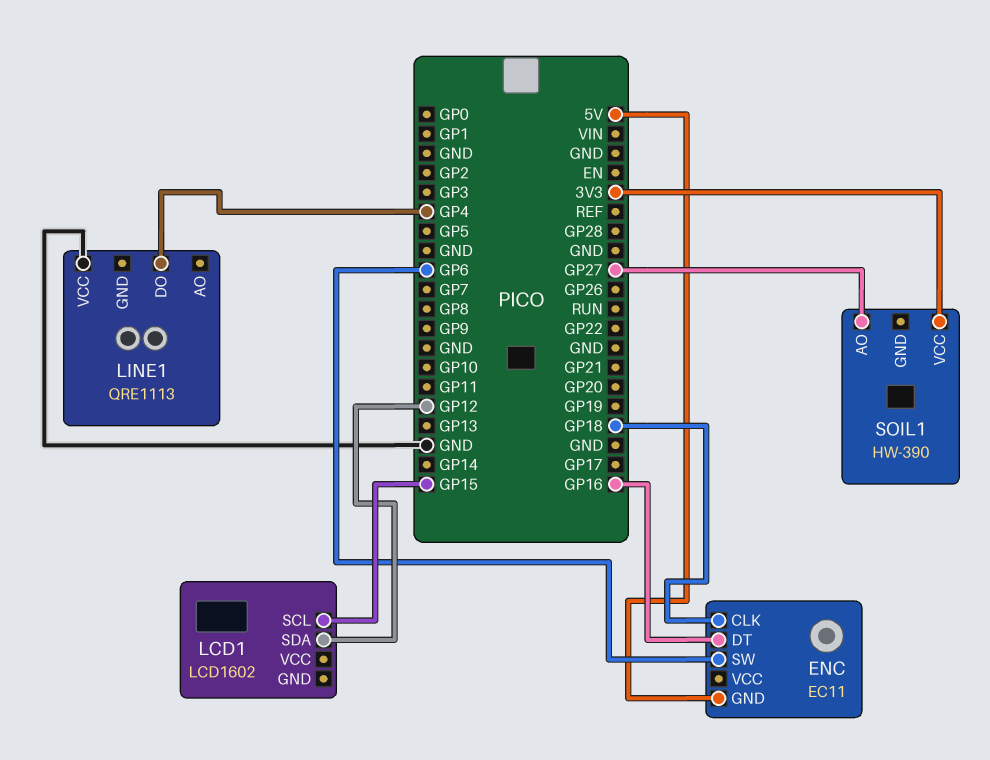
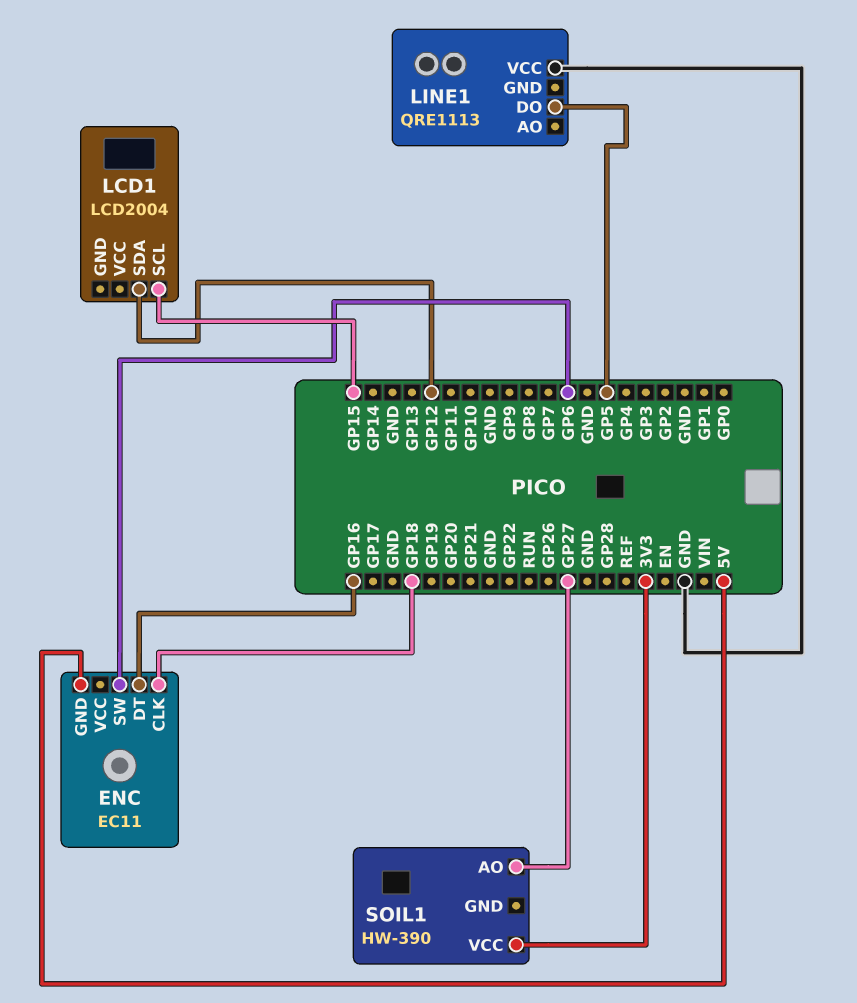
LCD1: LCD1602 -> LCD2004
LINE1 pin DO: GP4 -> GP5

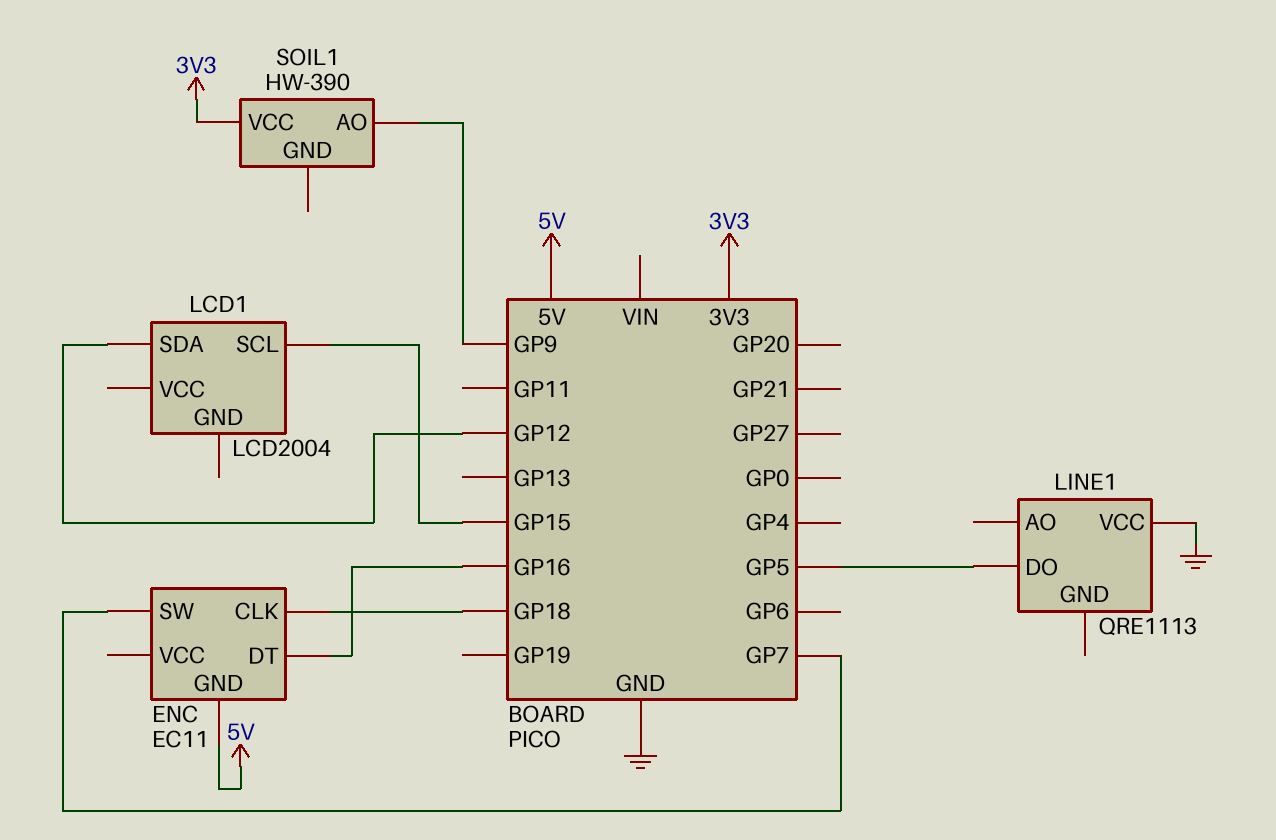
ENC pin SW: GP6 -> GP7
SOIL1 pin AO: GP27 -> GP9

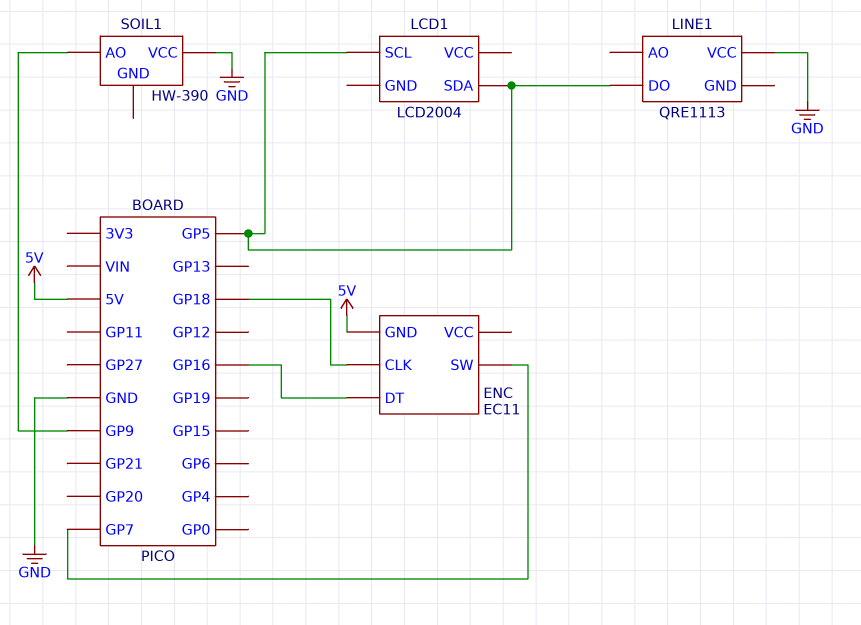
LCD1 pin SCL: GP15 -> GP5
LCD1 pin SDA: GP12 -> GP5
SOIL1 pin VCC: 3V3 -> GND

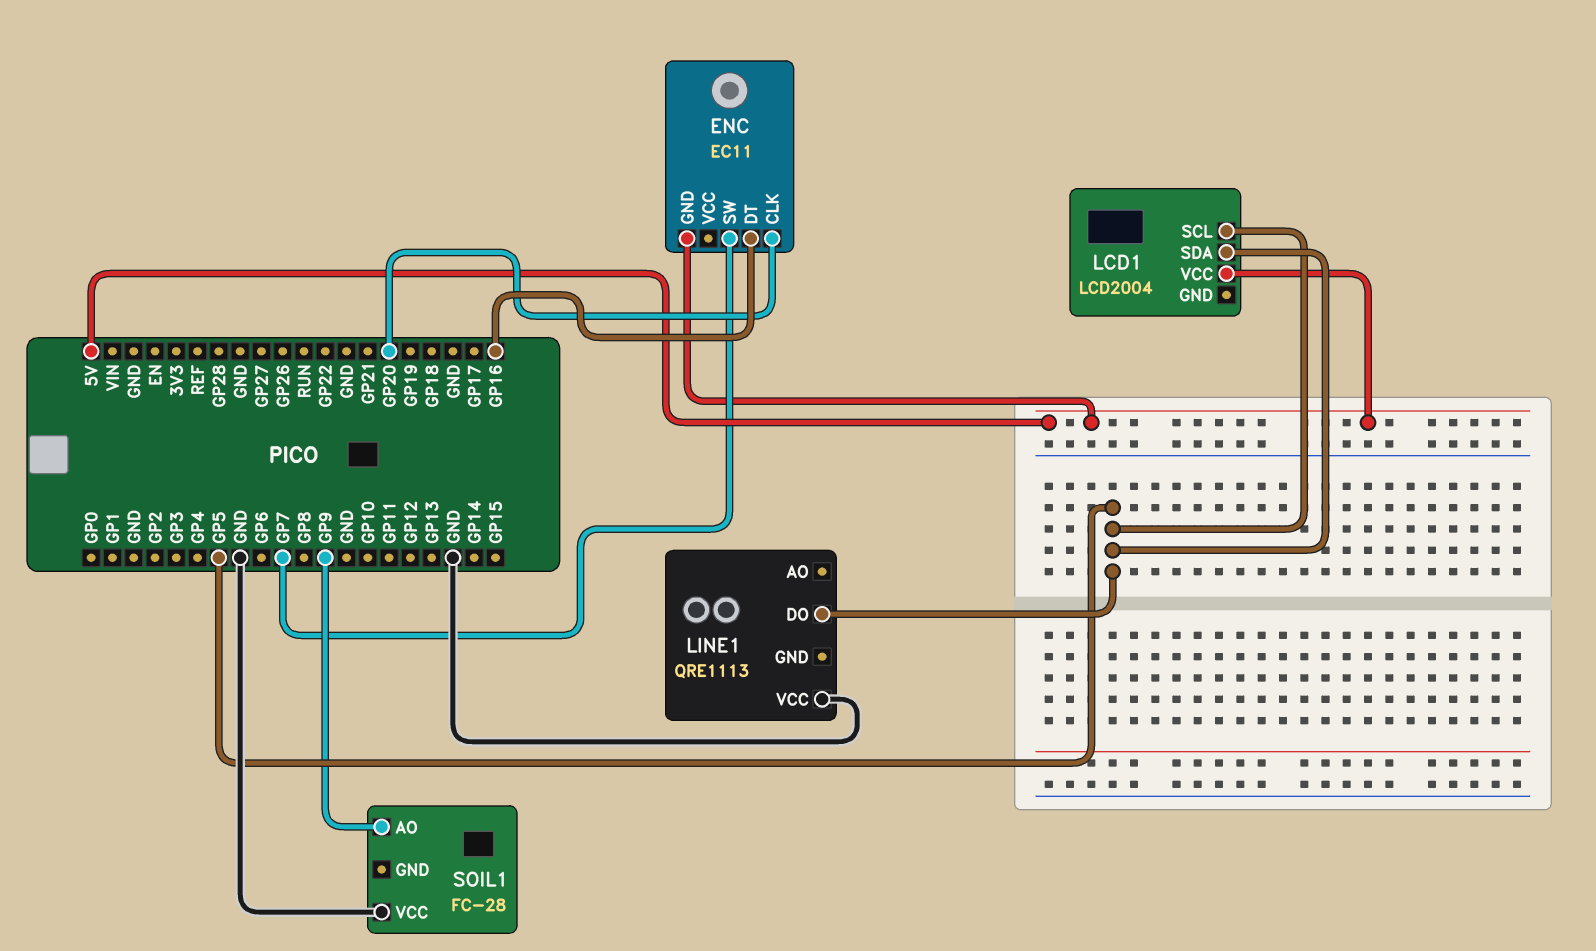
ENC pin CLK: GP18 -> GP20
LCD1 pin VCC: none -> 5V
SOIL1: HW-390 -> FC-28

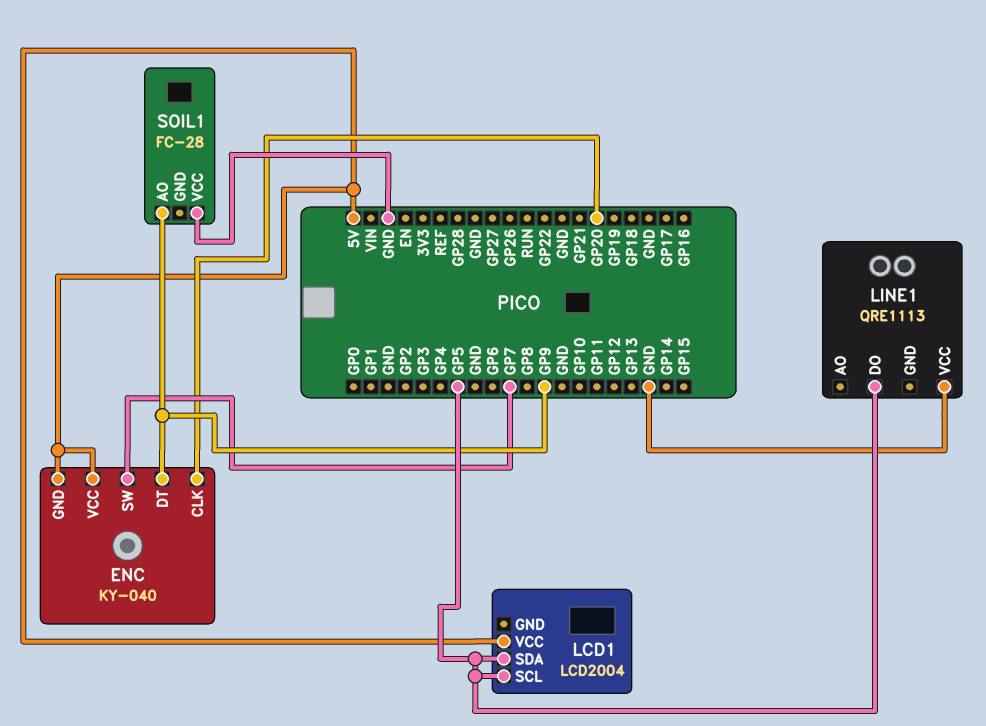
ENC: EC11 -> KY-040
ENC pin DT: GP16 -> GP9
ENC pin VCC: none -> 5V

